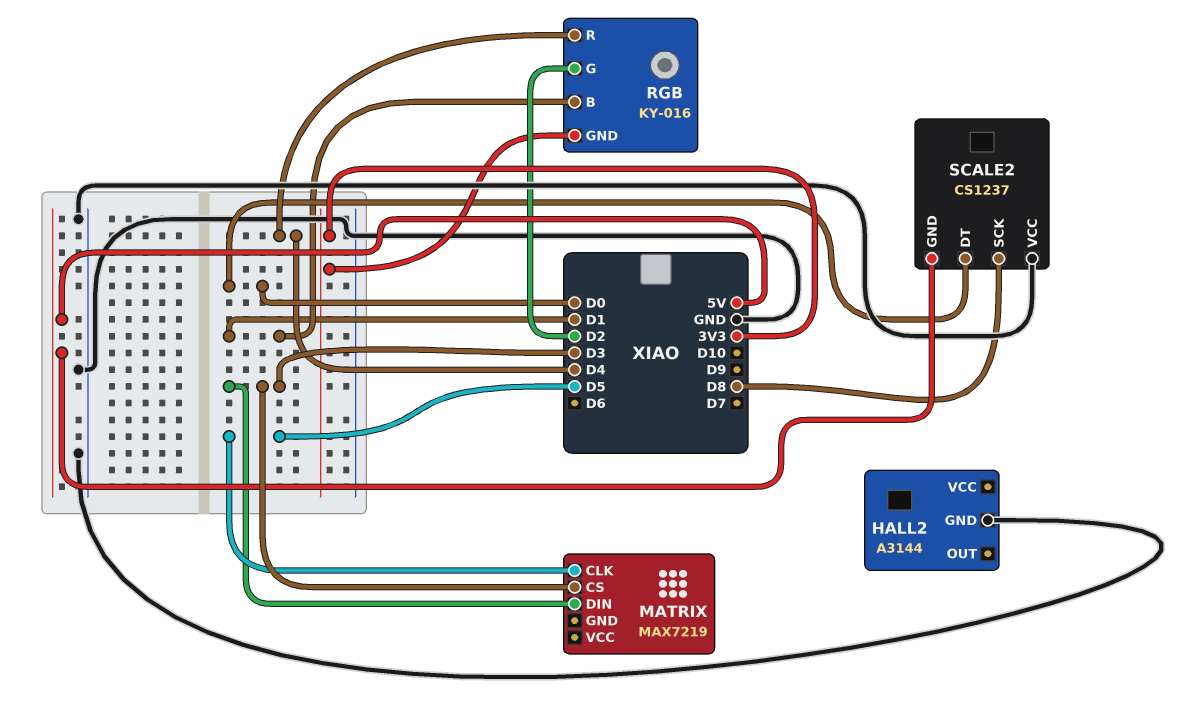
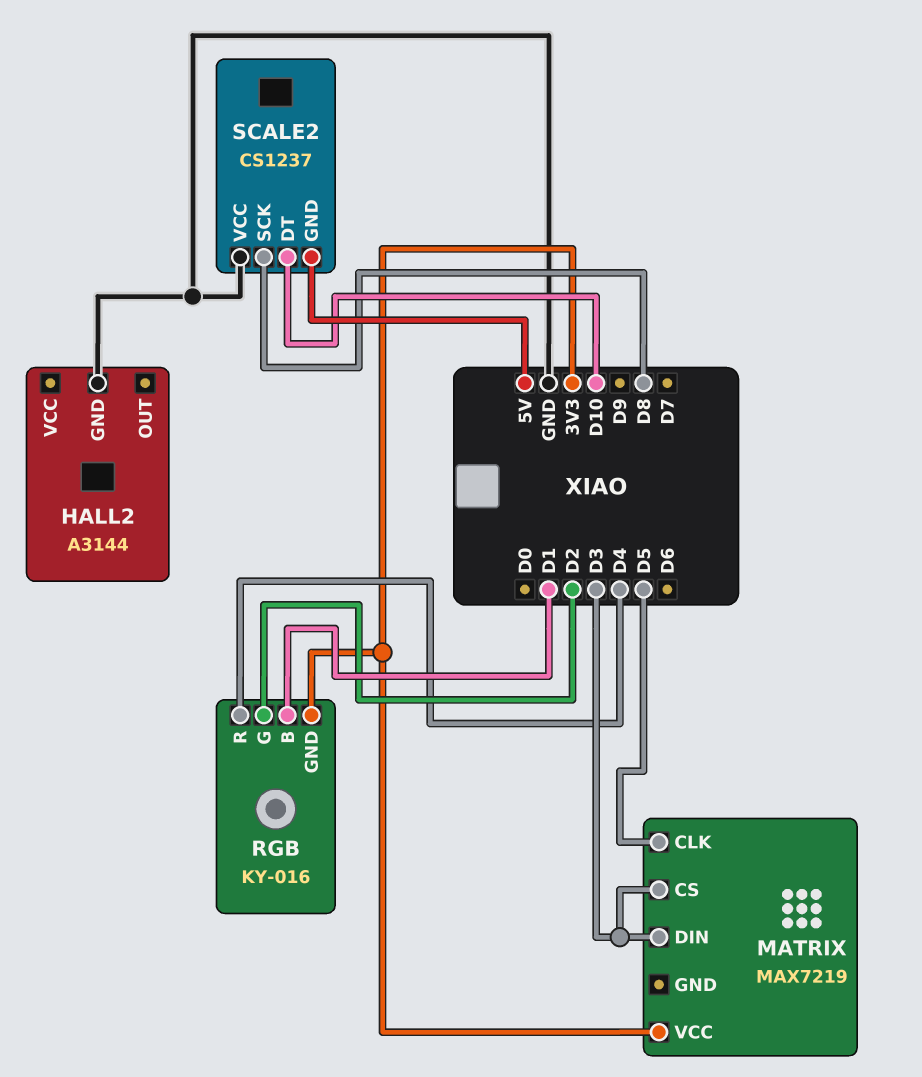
MATRIX pin VCC: none -> 3V3
SCALE2 pin DT: D0 -> D10

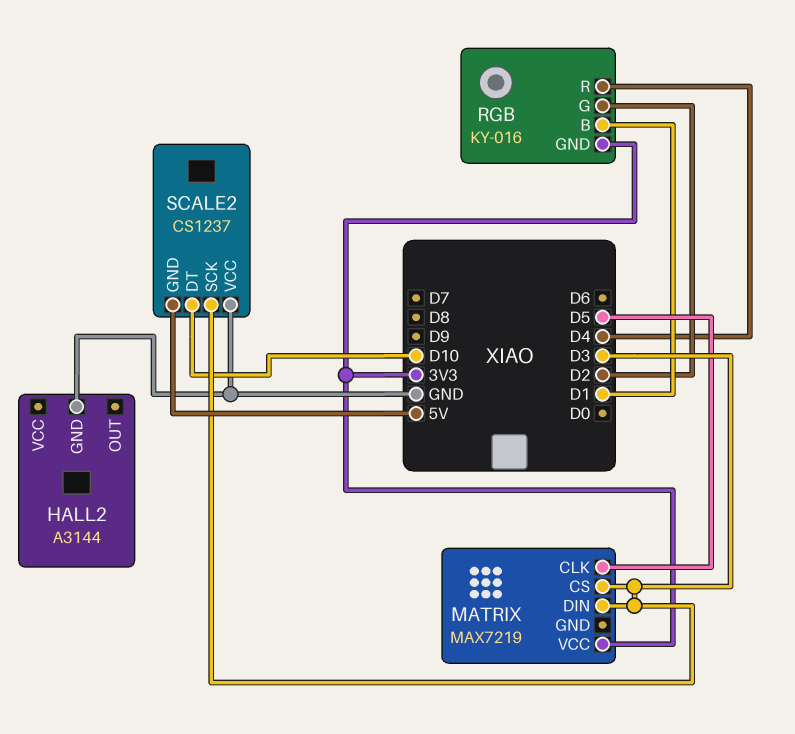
SCALE2 pin SCK: D8 -> D3

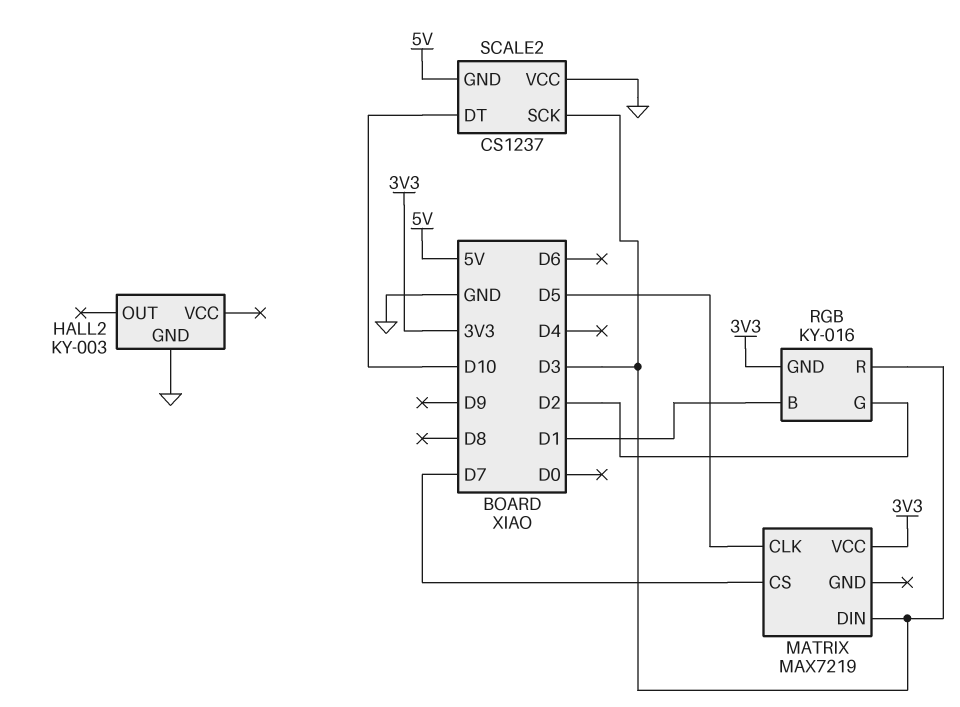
HALL2: A3144 -> KY-003
MATRIX pin CS: D3 -> D7
RGB pin R: D4 -> D3

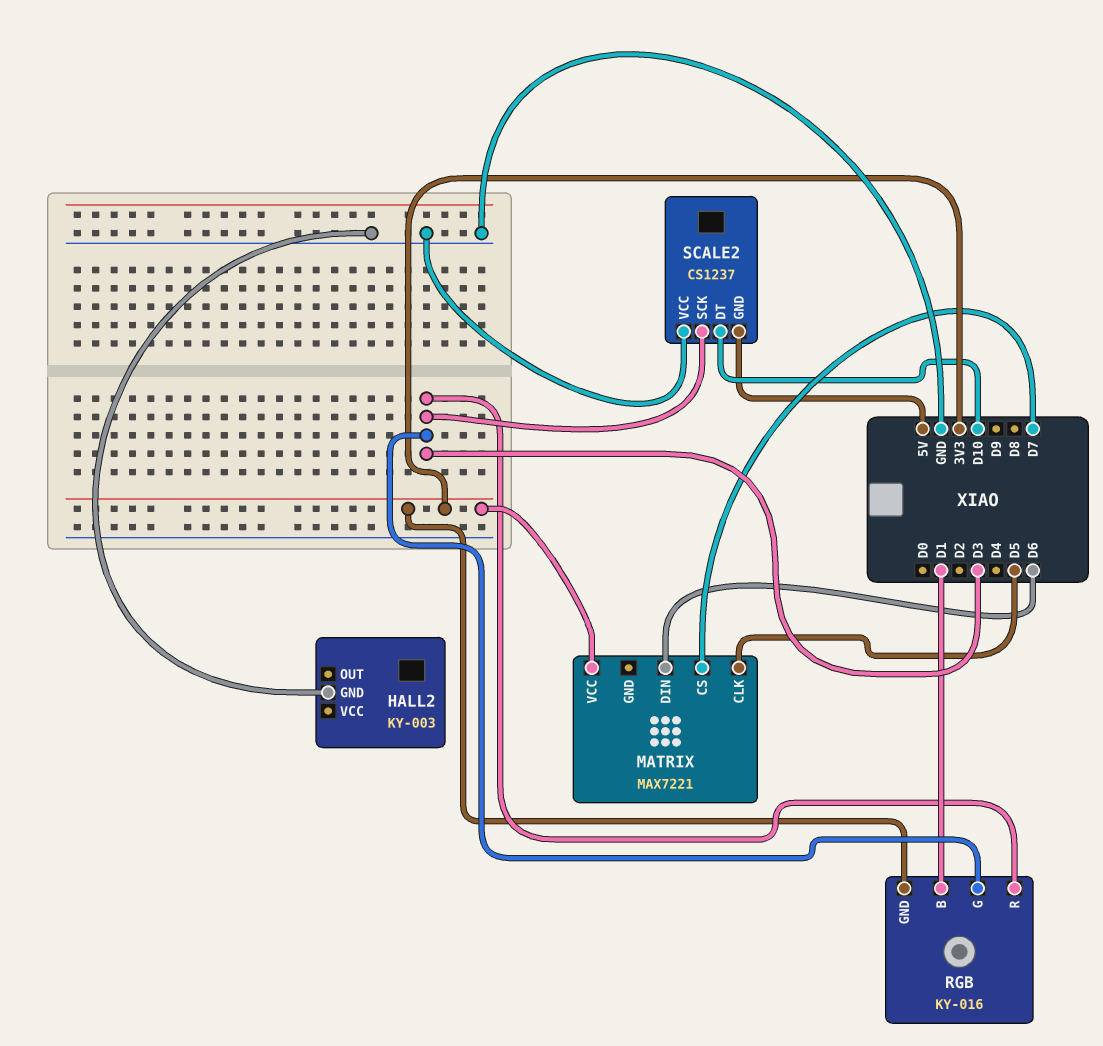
MATRIX: MAX7219 -> MAX7221
MATRIX pin DIN: D3 -> D6
RGB pin G: D2 -> D3

